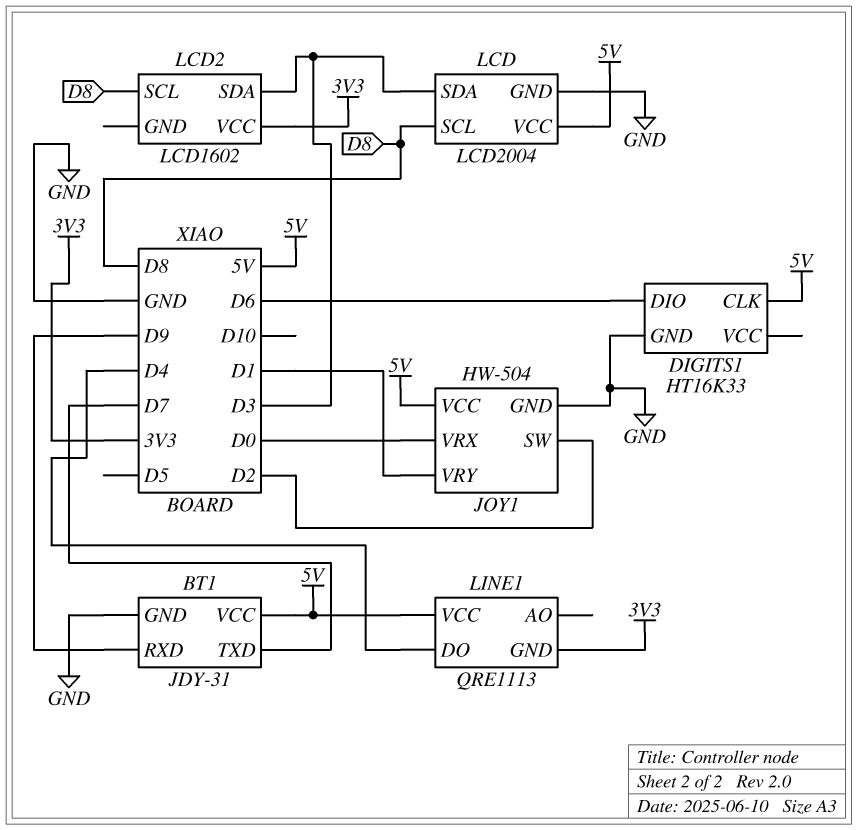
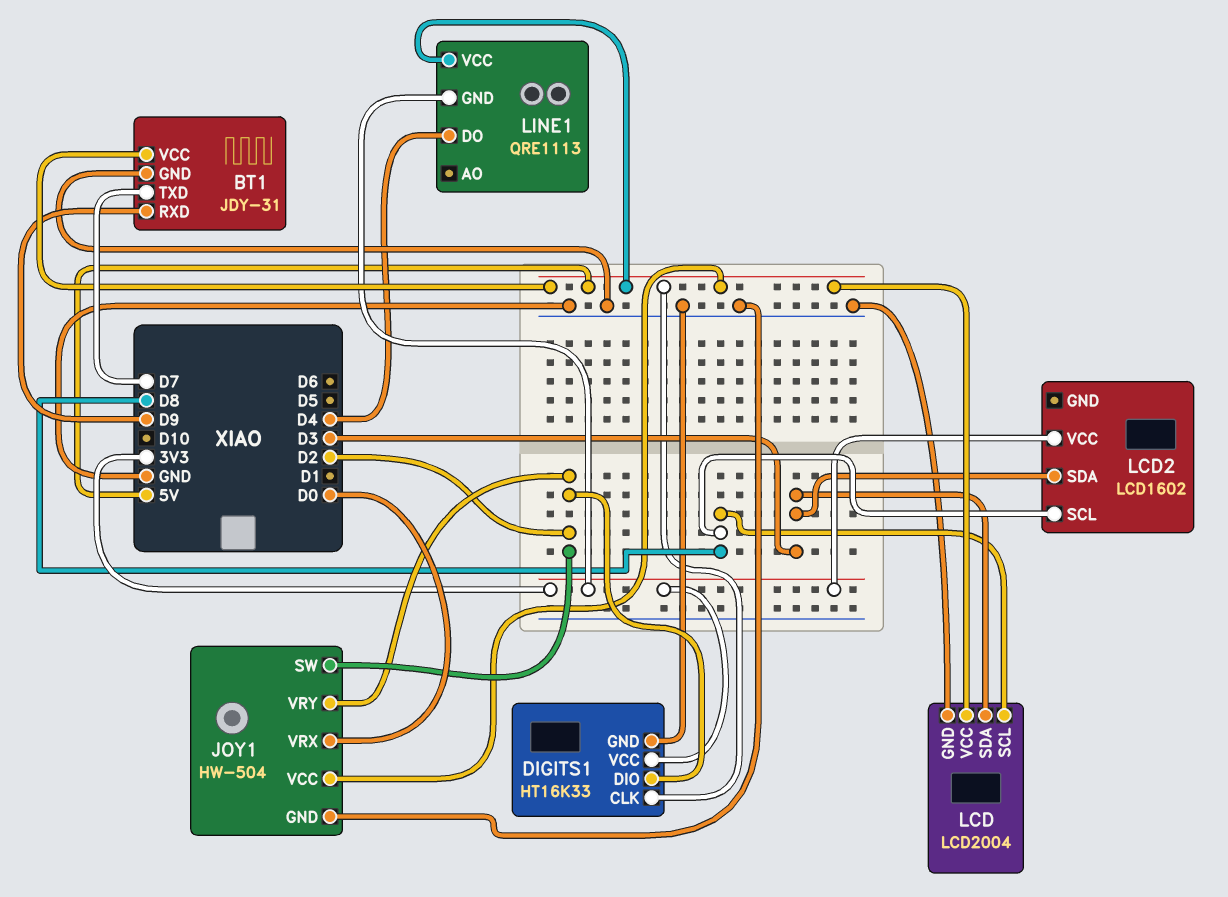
DIGITS1 pin DIO: D6 -> D2
DIGITS1 pin VCC: none -> 3V3
JOY1 pin VRY: D1 -> D2

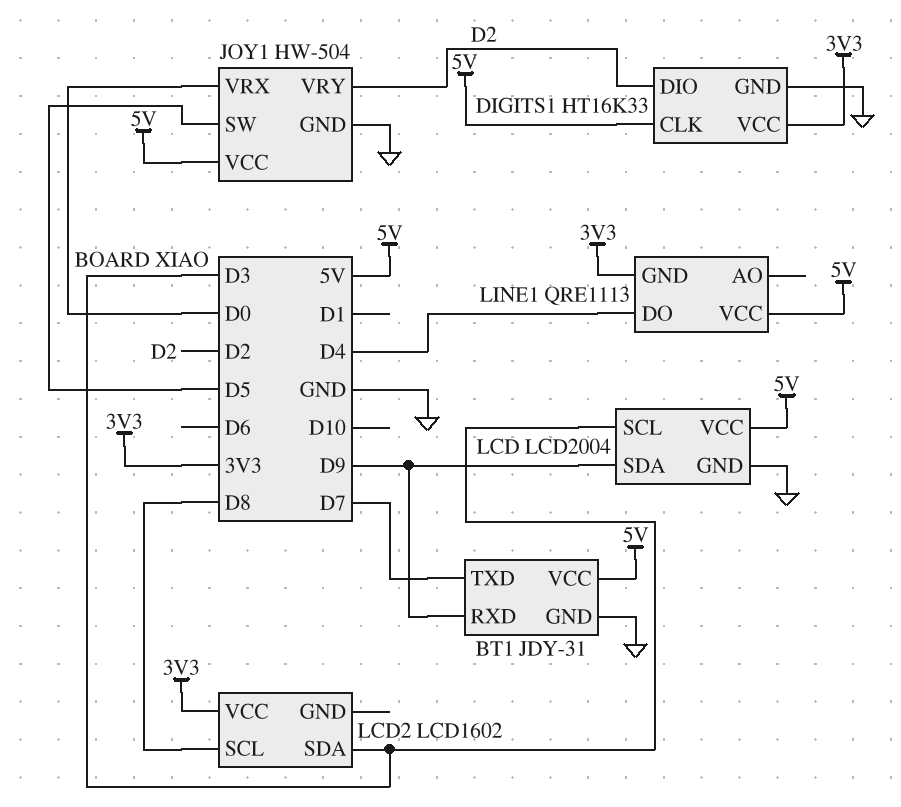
JOY1 pin SW: D2 -> D5
LCD pin SCL: D8 -> D3
LCD pin SDA: D3 -> D9

